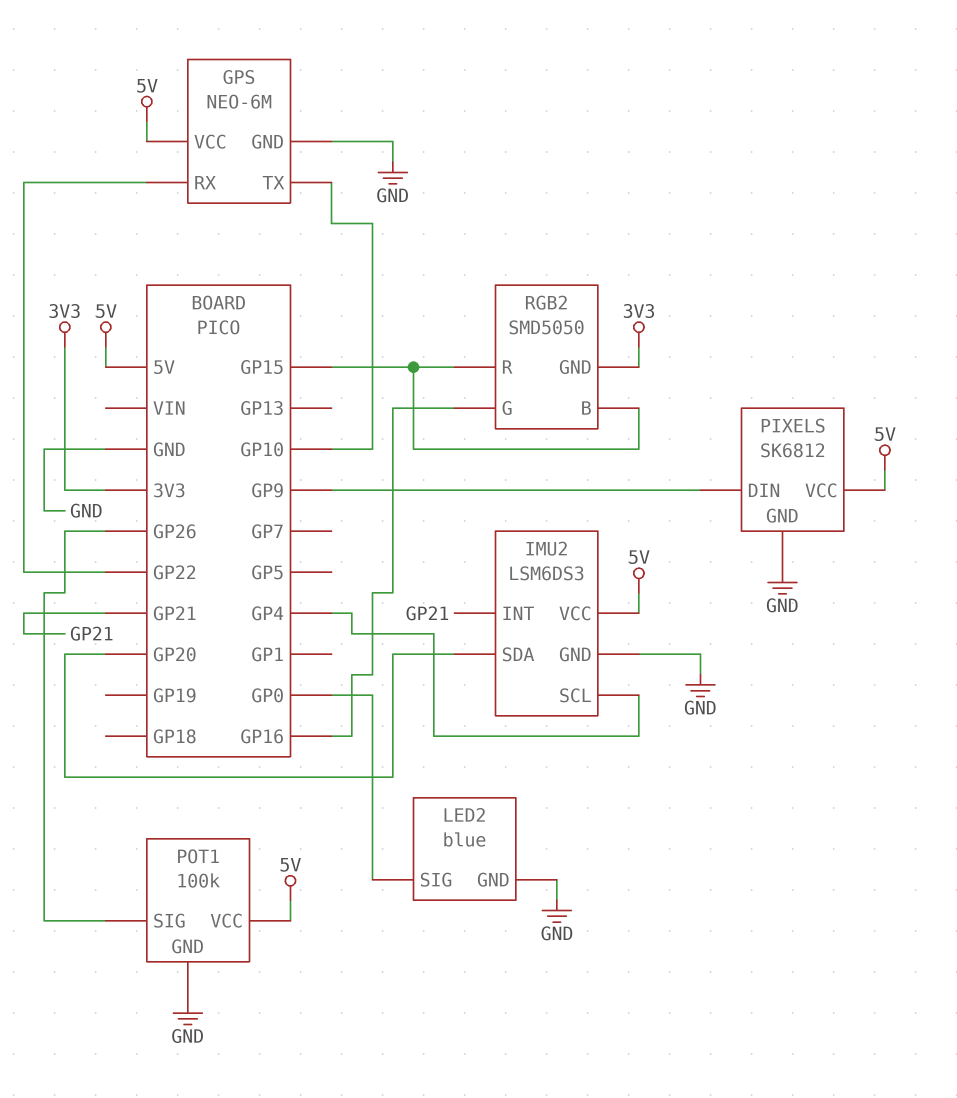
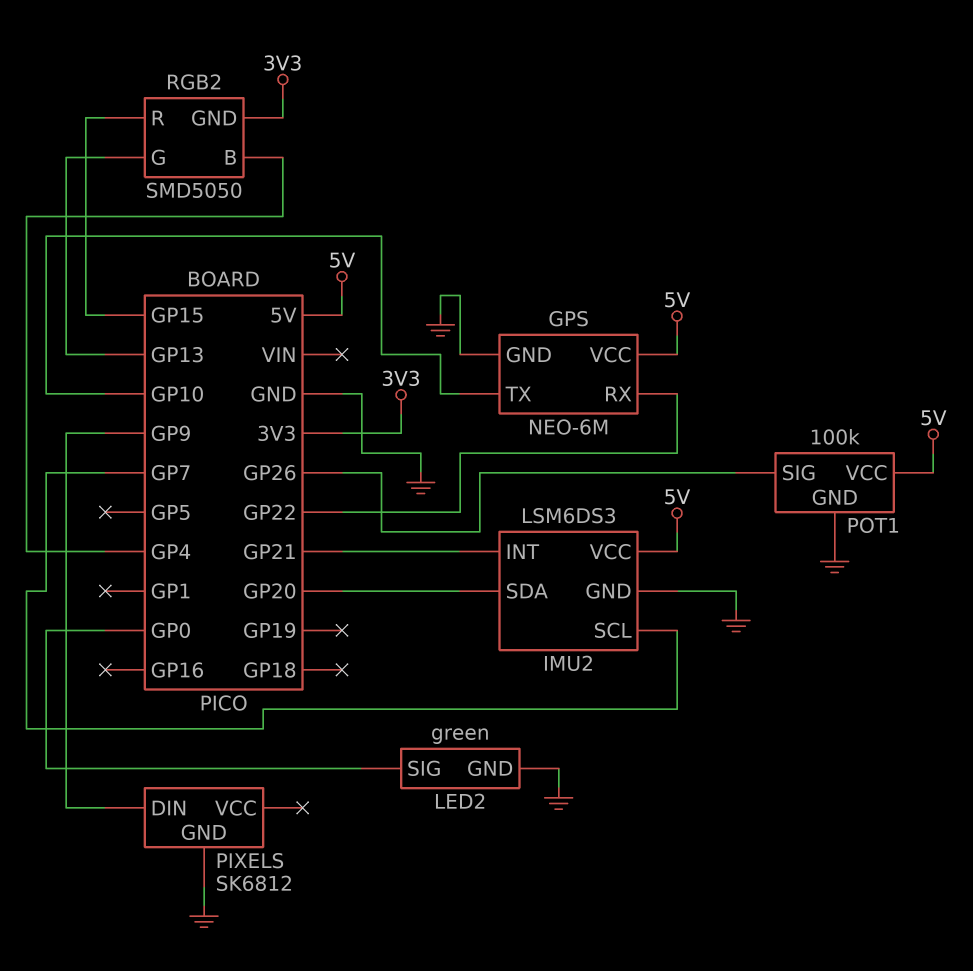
IMU2 pin SCL: GP4 -> GP7
LED2: blue -> green
PIXELS pin VCC: 5V -> none
RGB2 pin B: GP15 -> GP4
RGB2 pin G: GP16 -> GP13

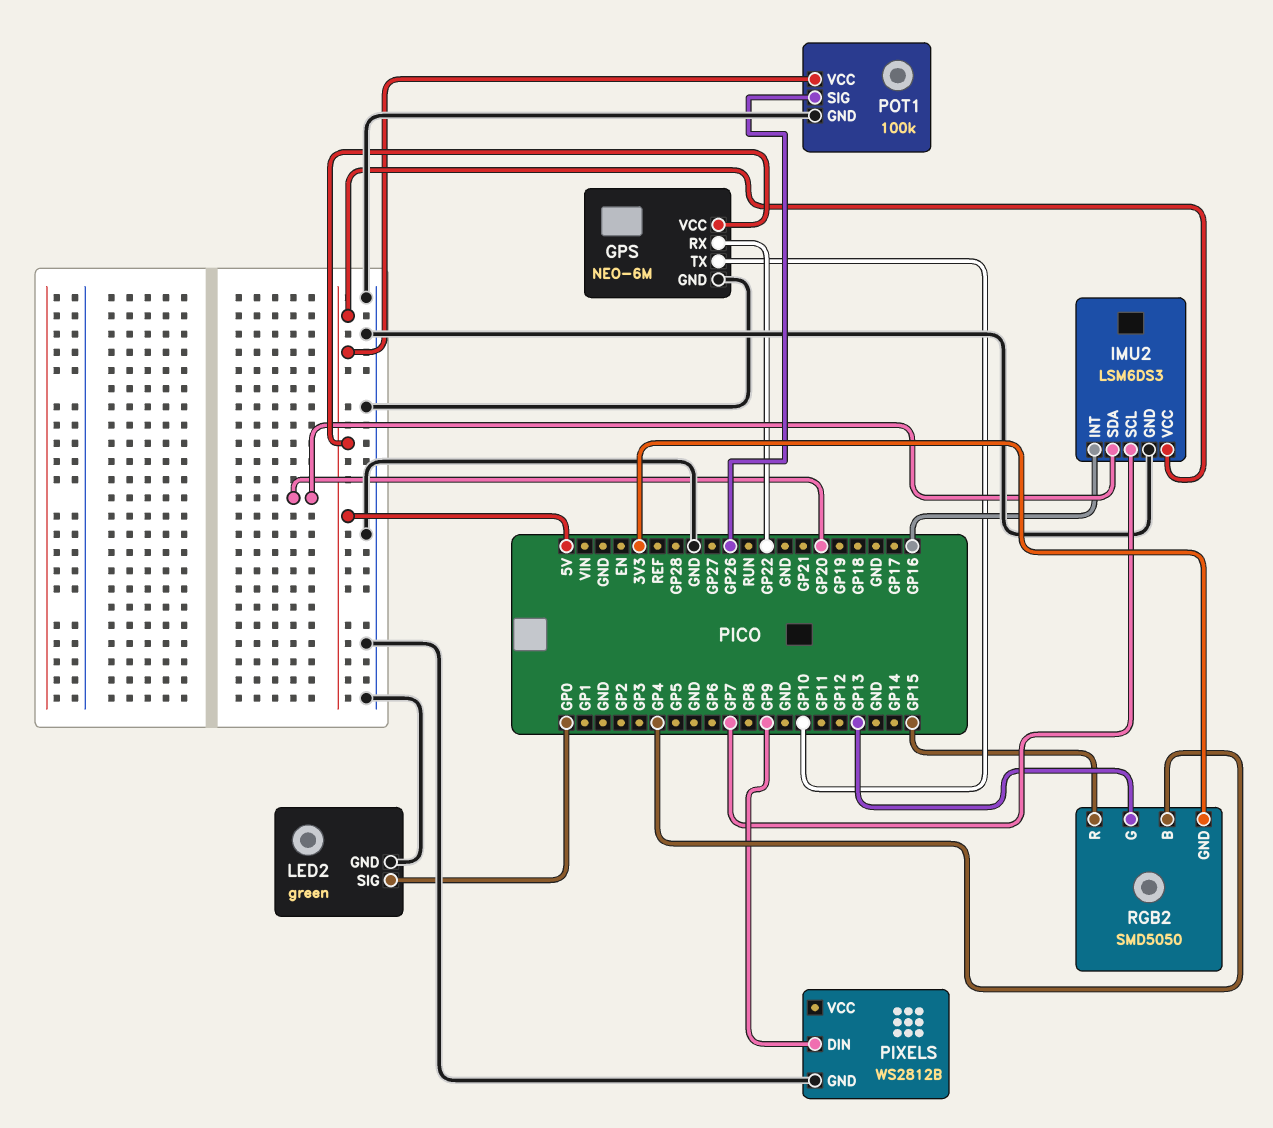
IMU2 pin INT: GP21 -> GP16
PIXELS: SK6812 -> WS2812B

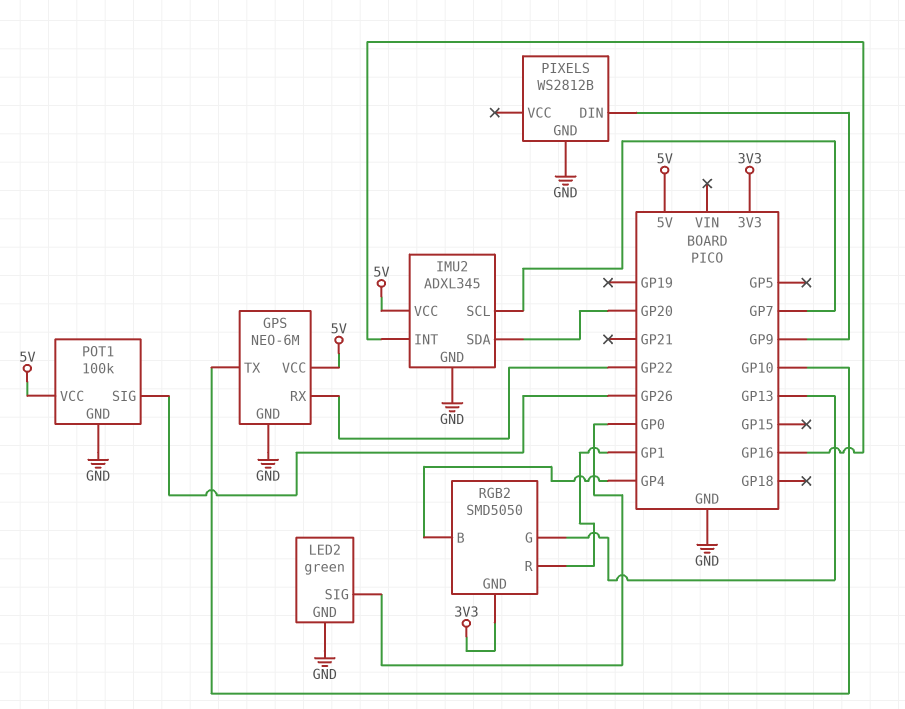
IMU2: LSM6DS3 -> ADXL345
RGB2 pin R: GP15 -> GP1

